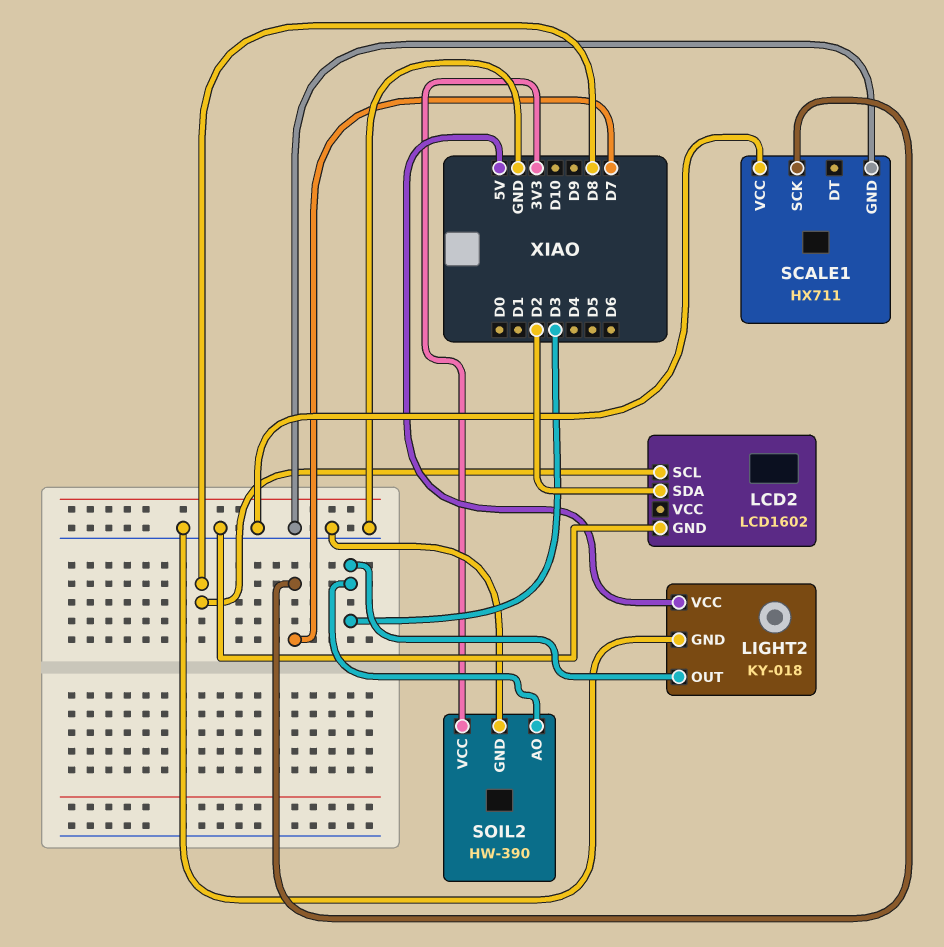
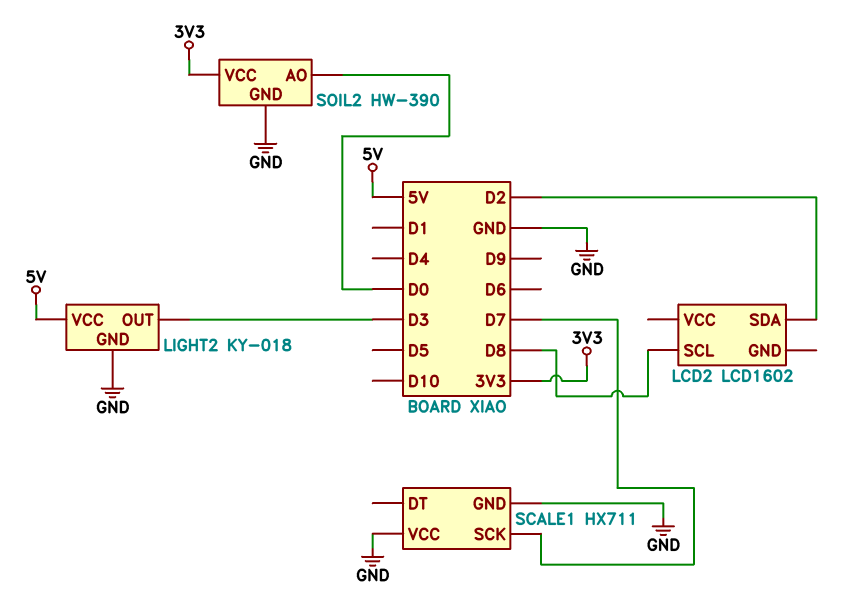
LCD2 pin GND: GND -> none
SOIL2 pin AO: D3 -> D0

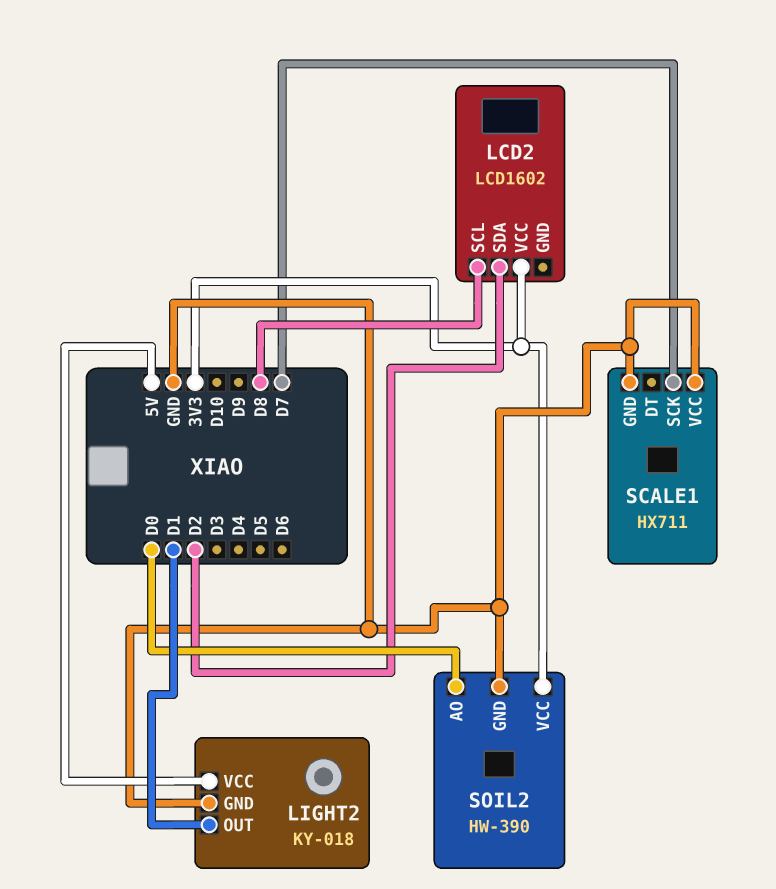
LCD2 pin VCC: none -> 3V3
LIGHT2 pin OUT: D3 -> D1

